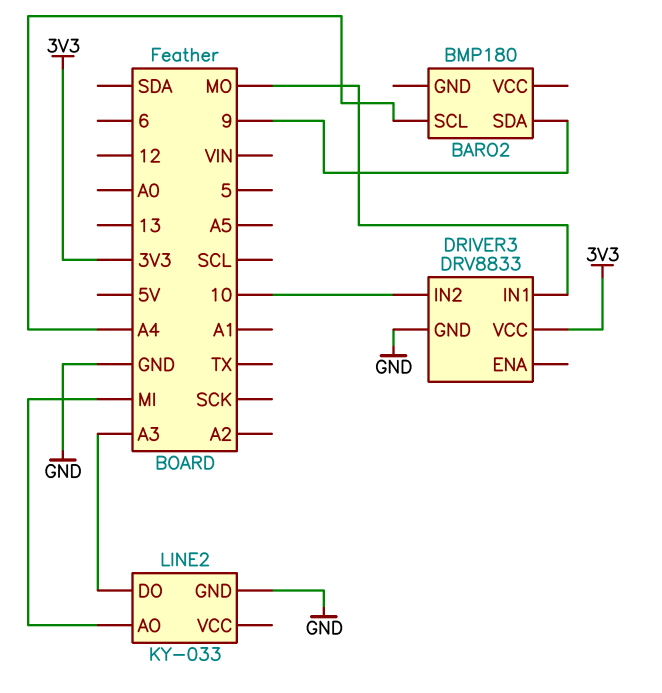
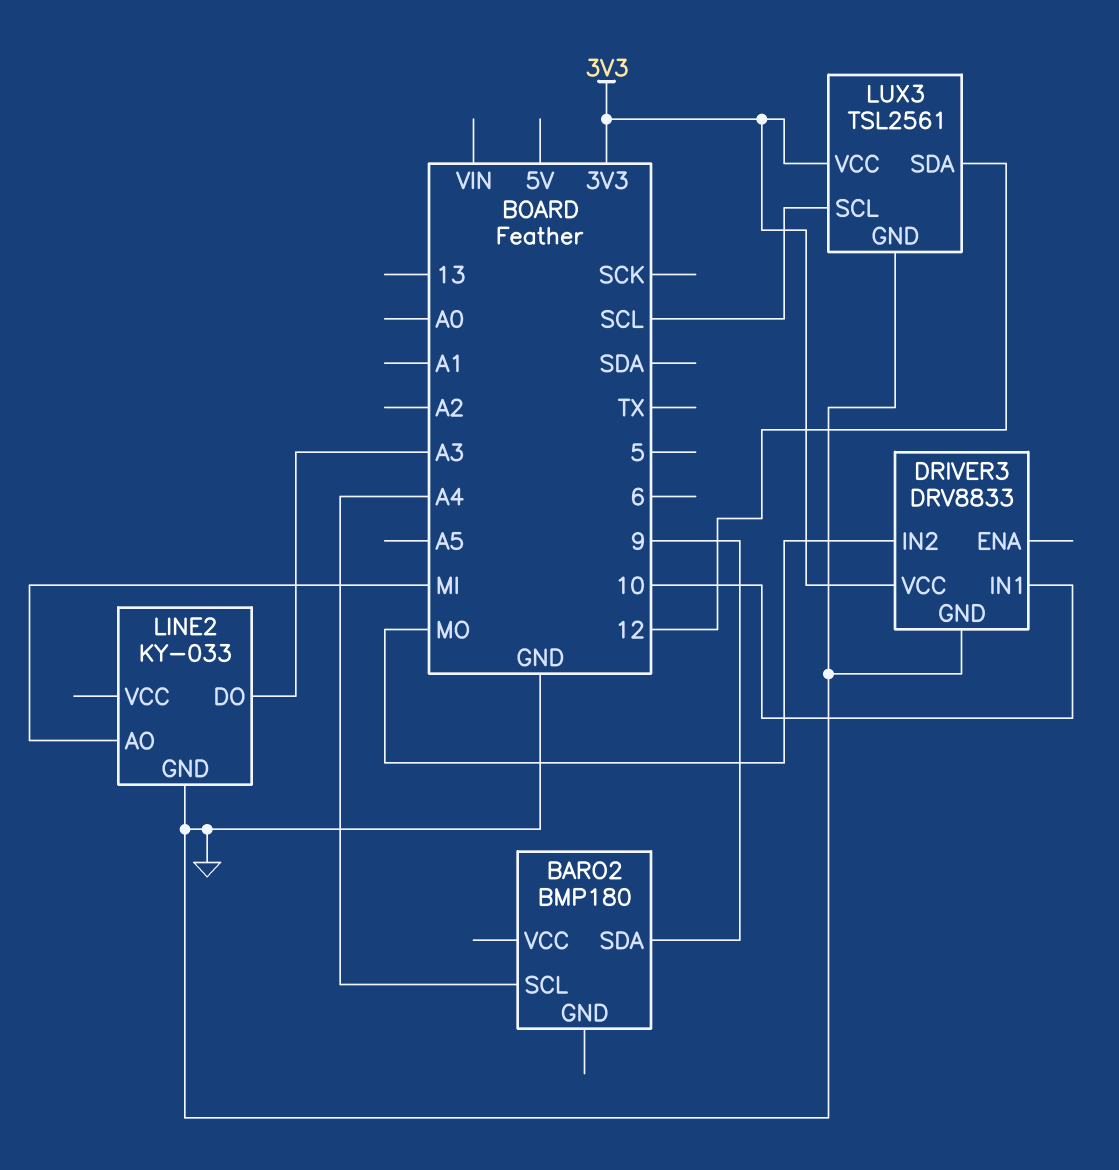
DRIVER3 pin IN1: MO -> 10
DRIVER3 pin IN2: 10 -> MO
LUX3: none -> TSL2561
LUX3 pin GND: none -> GND
LUX3 pin SCL: none -> SCL
LUX3 pin SDA: none -> 12
LUX3 pin VCC: none -> 3V3

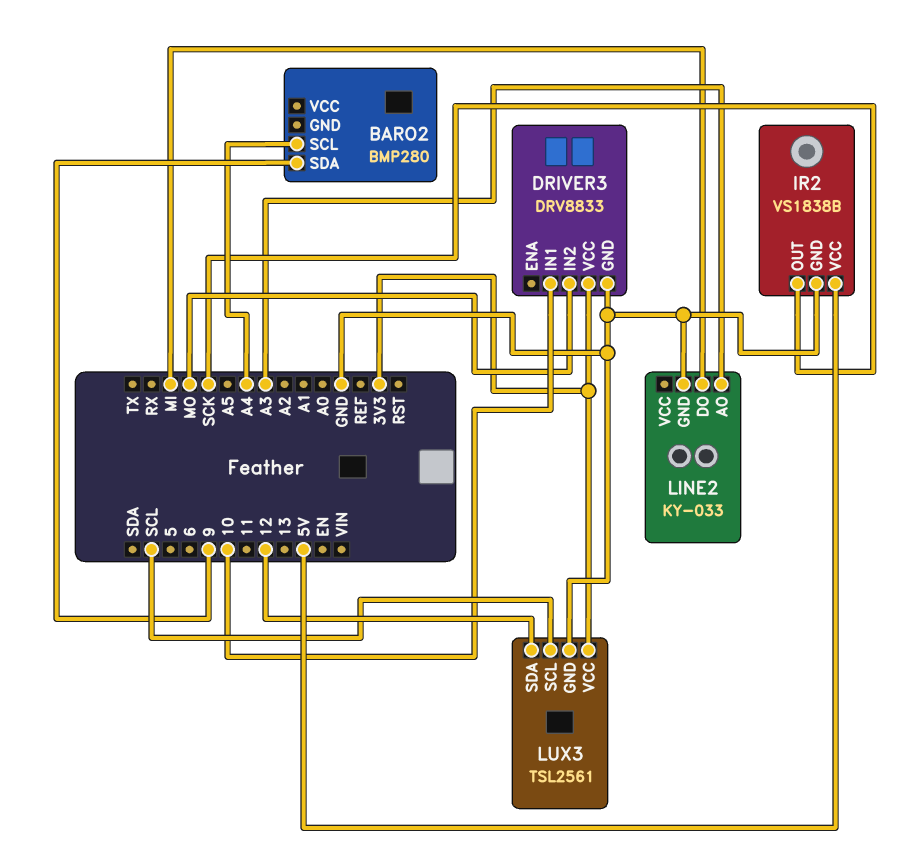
BARO2: BMP180 -> BMP280
IR2: none -> VS1838B
IR2 pin GND: none -> GND
IR2 pin OUT: none -> SCK
IR2 pin VCC: none -> 5V
LINE2 pin AO: MI -> A3
LINE2 pin DO: A3 -> MI

